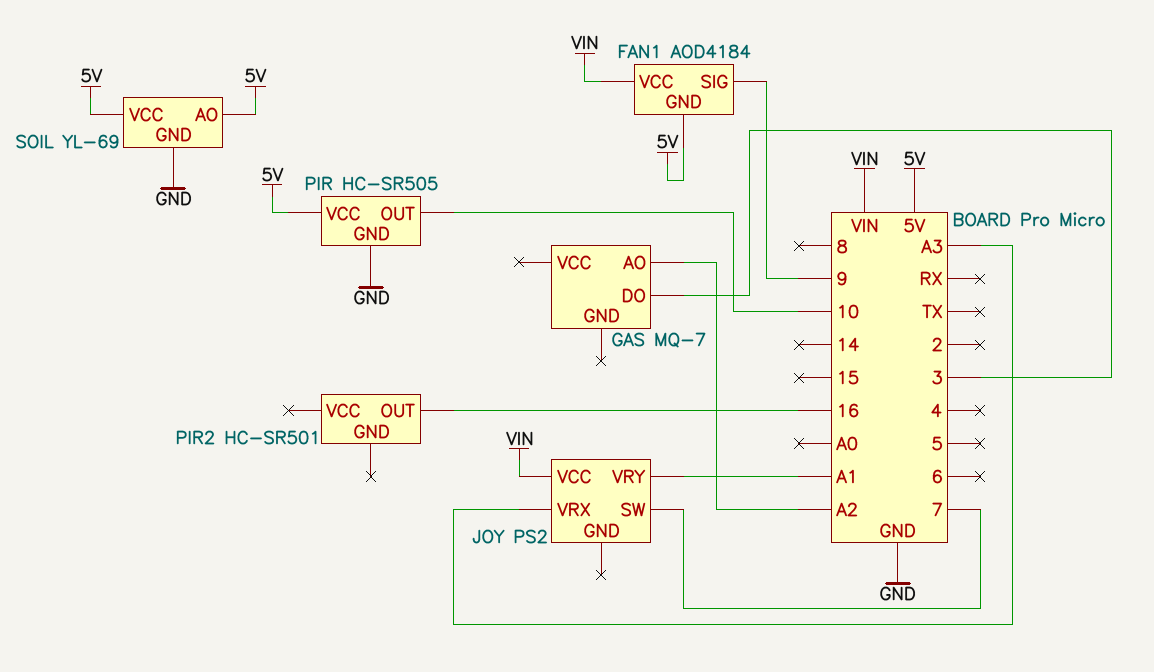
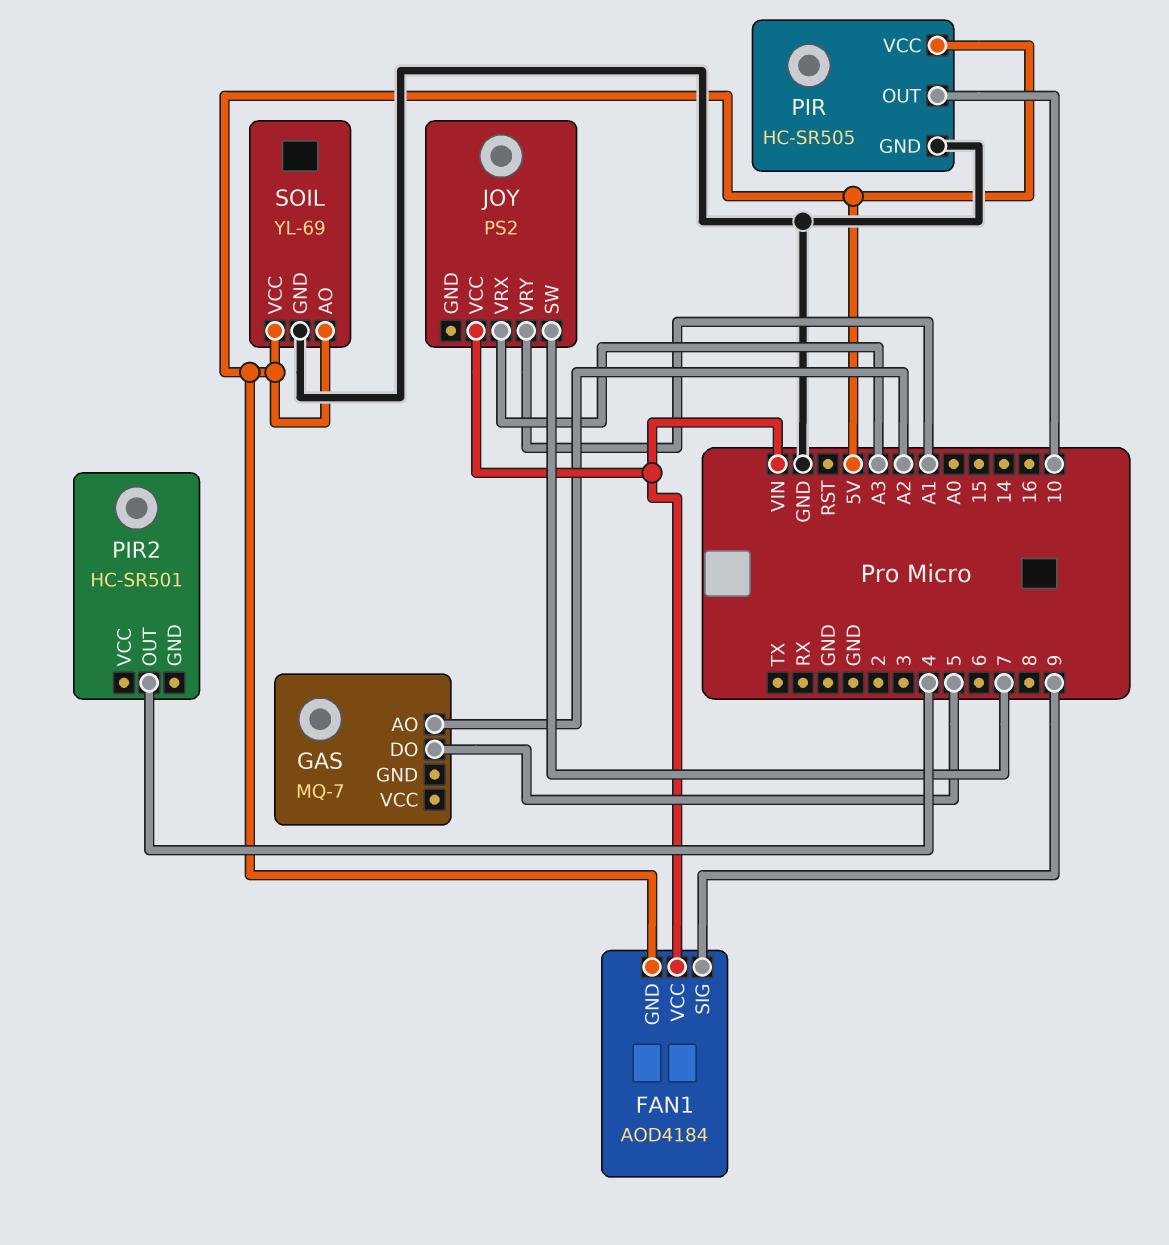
GAS pin DO: 3 -> 5
PIR2 pin OUT: 16 -> 4

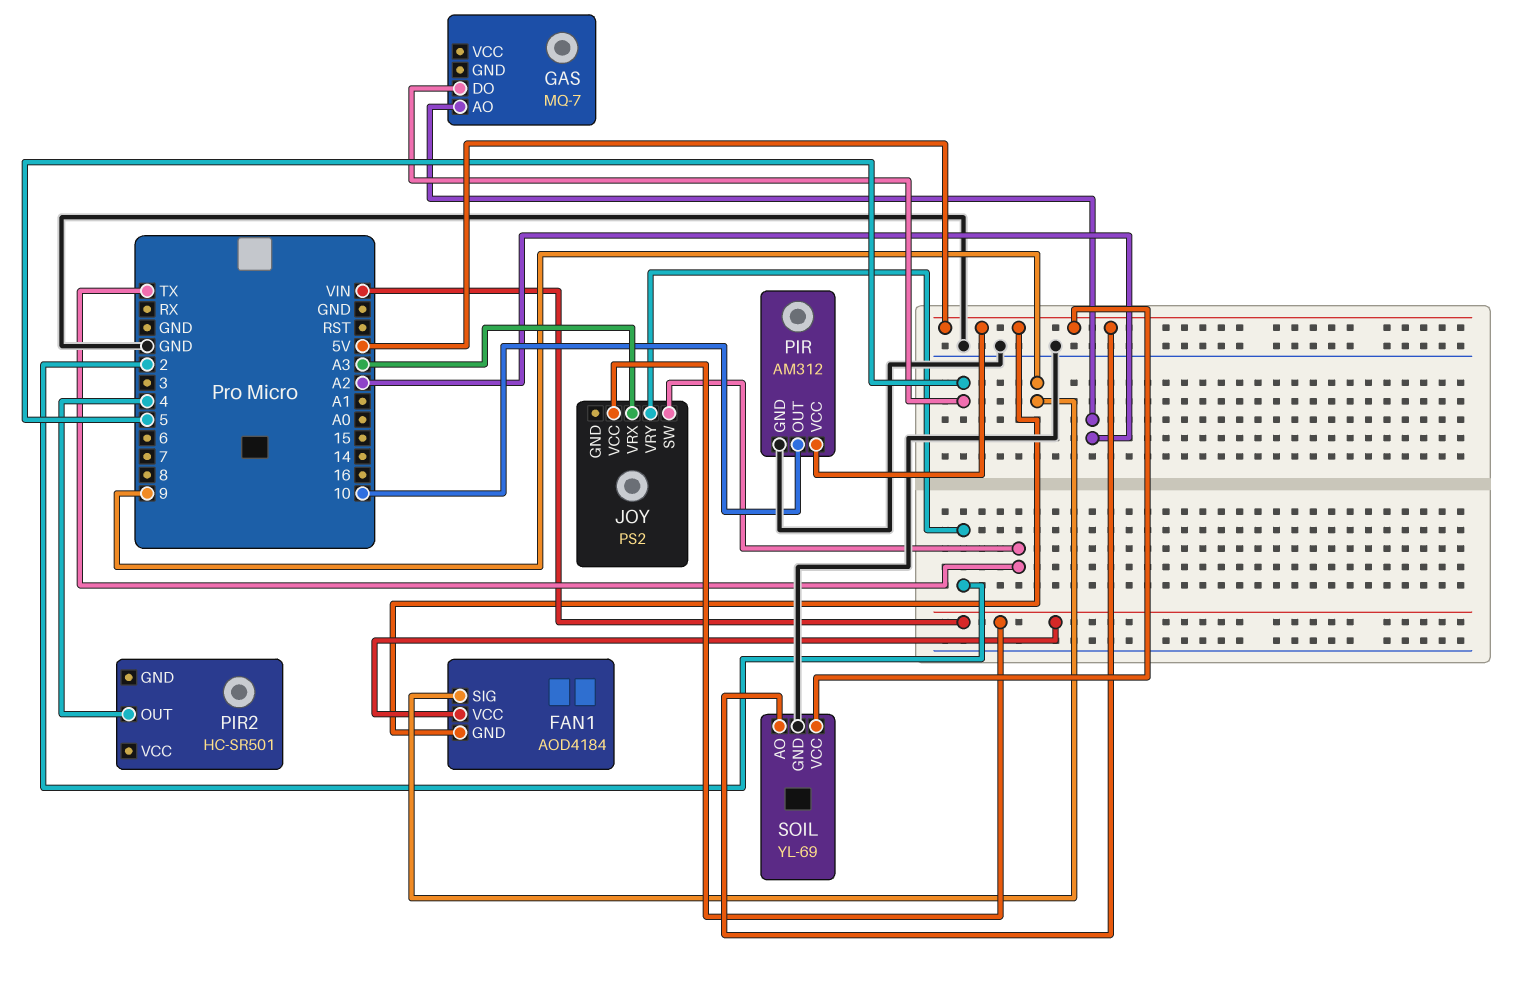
JOY pin SW: 7 -> TX
JOY pin VRY: A1 -> 2
PIR: HC-SR505 -> AM312

